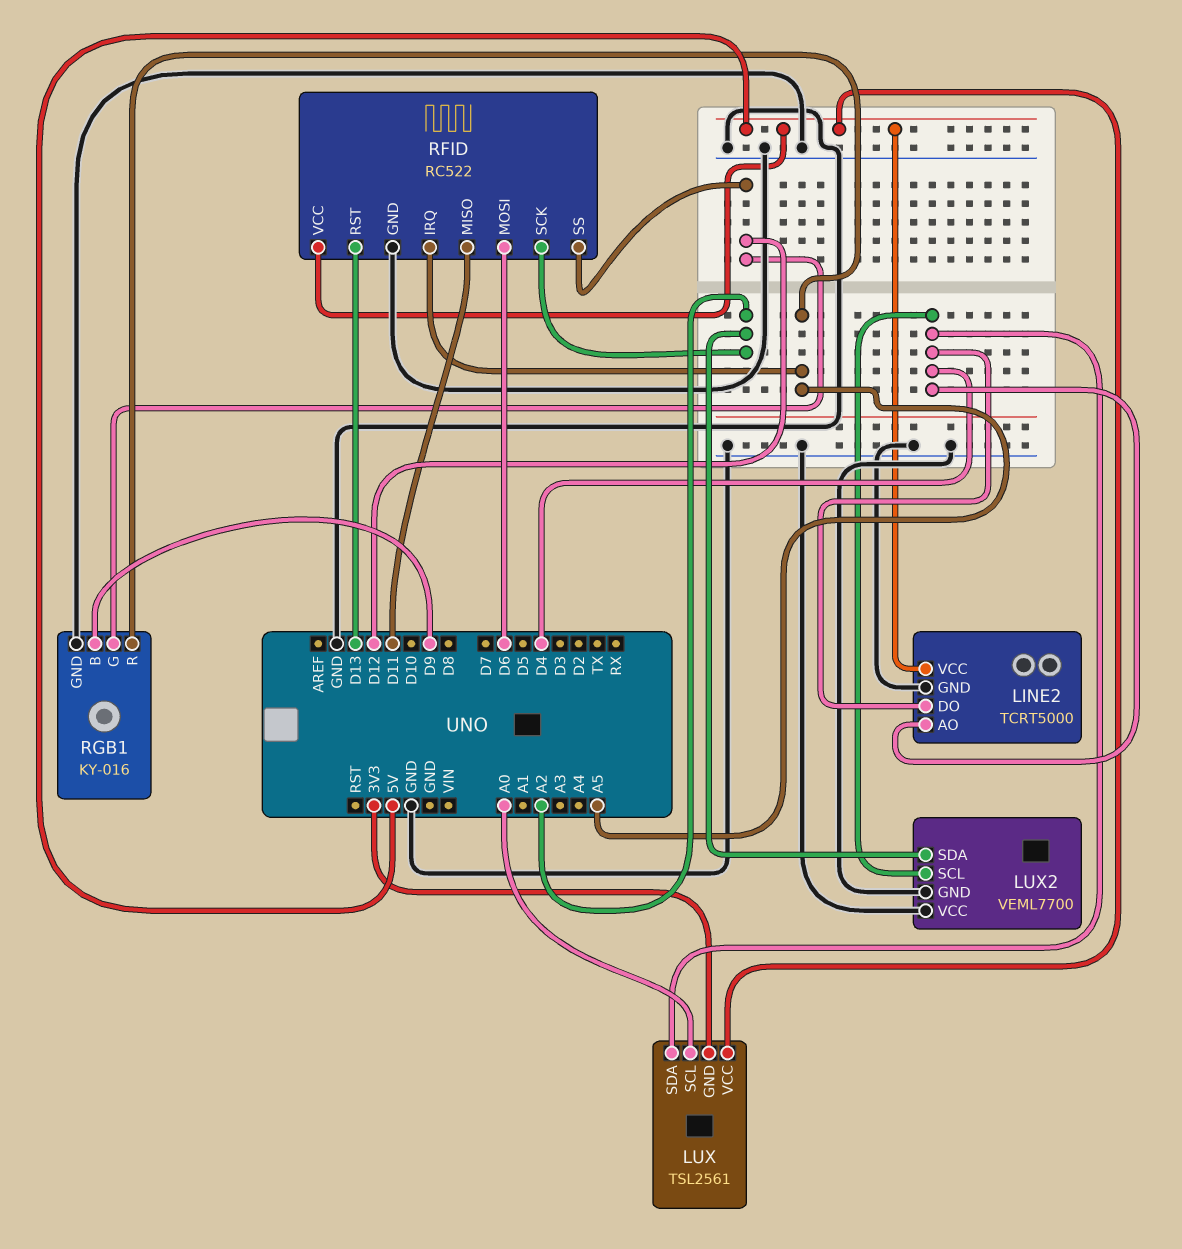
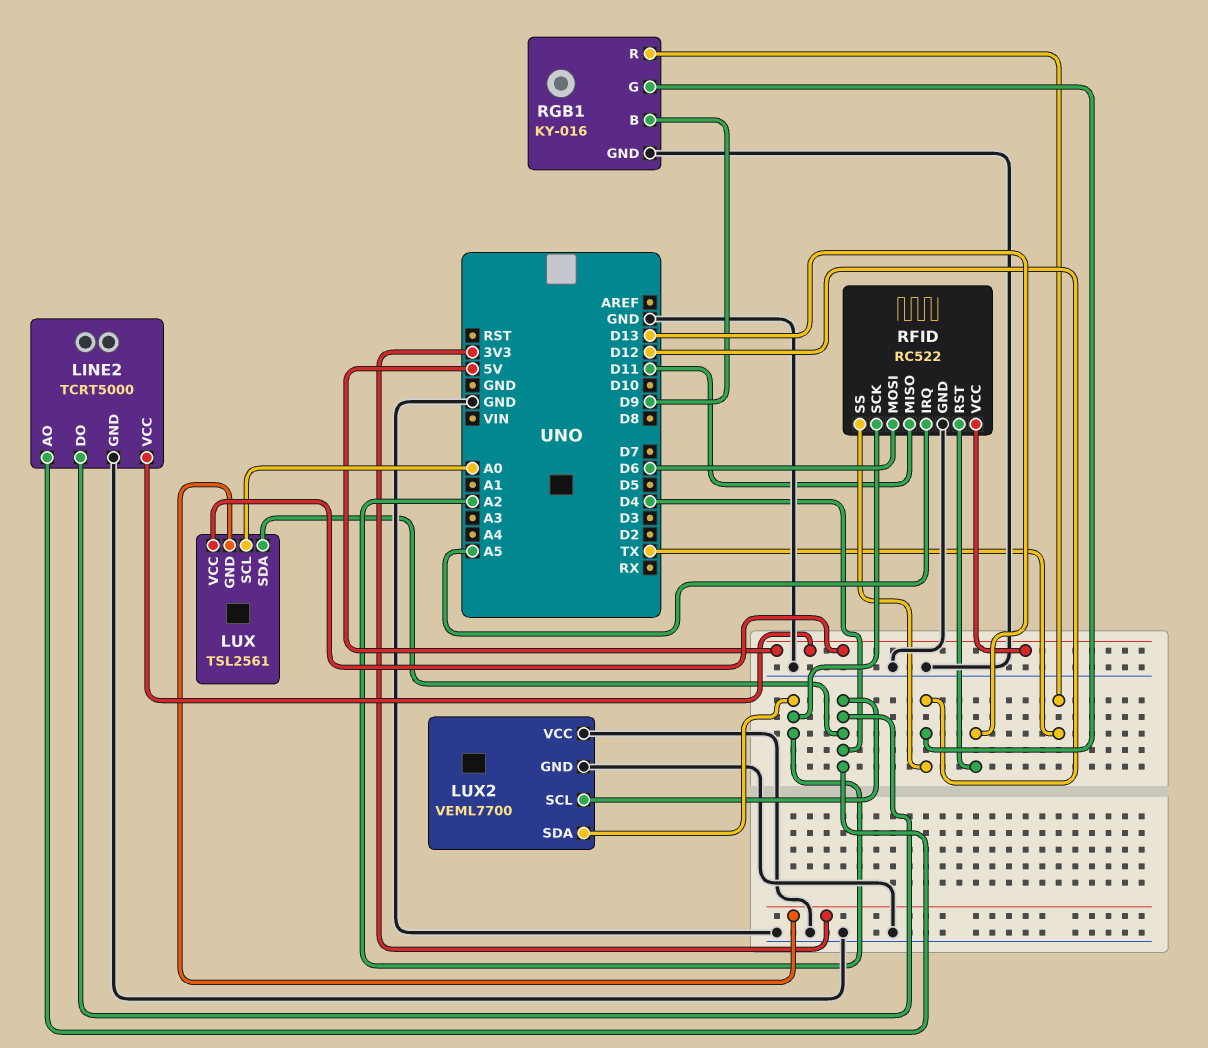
RGB1 pin R: A5 -> TX

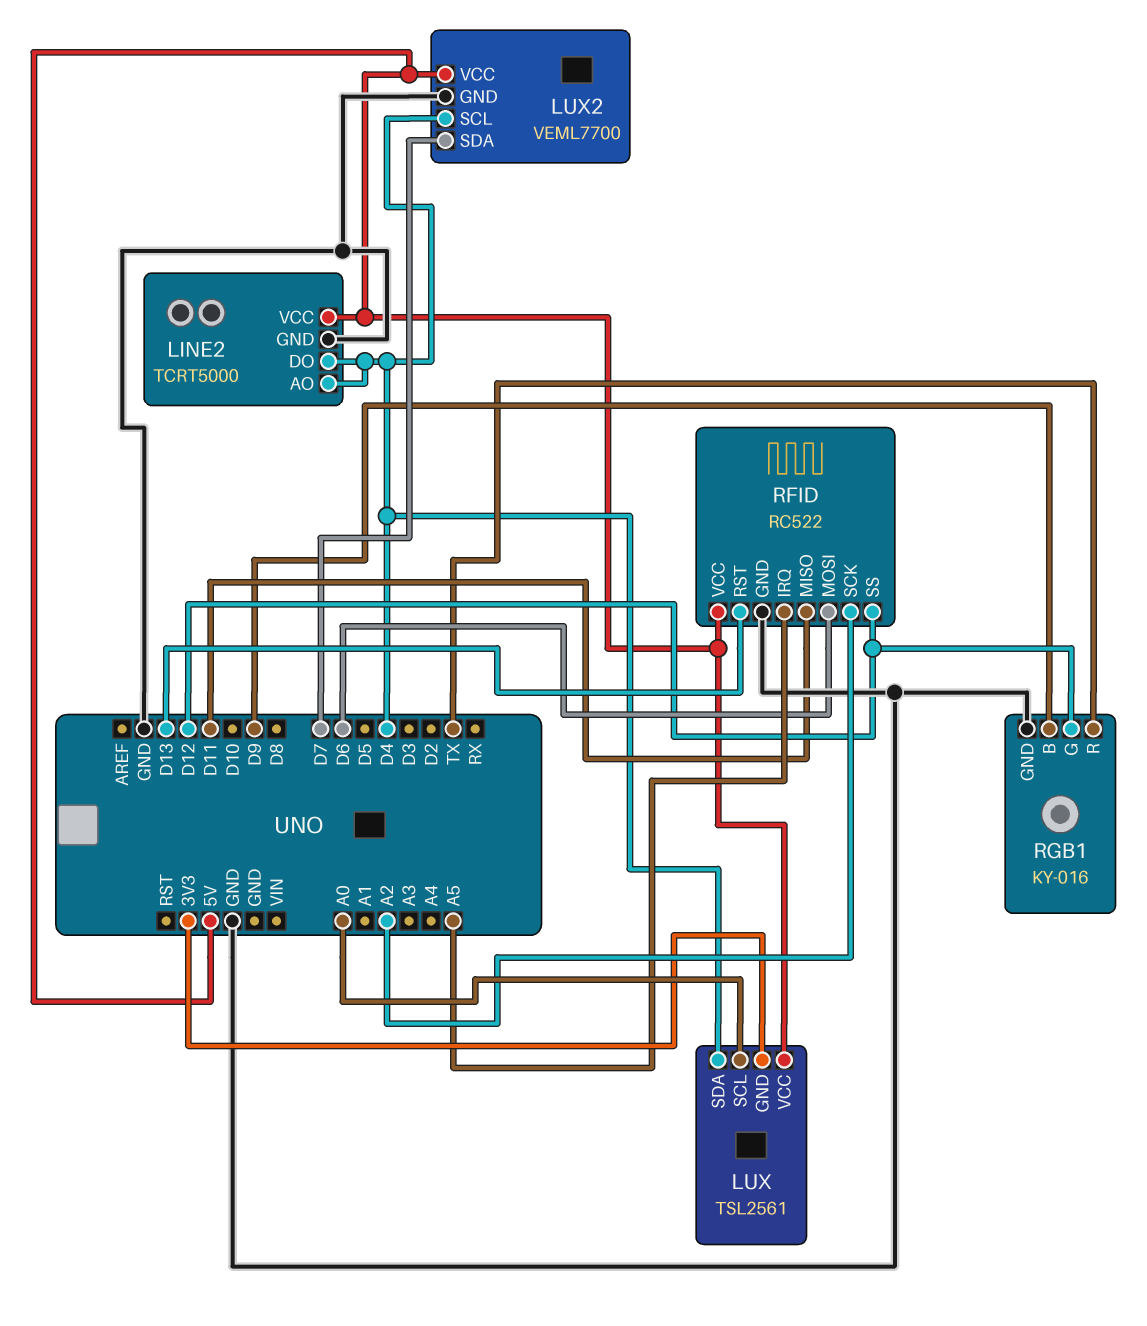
LUX2 pin SDA: A2 -> D7
LUX2 pin VCC: GND -> 5V

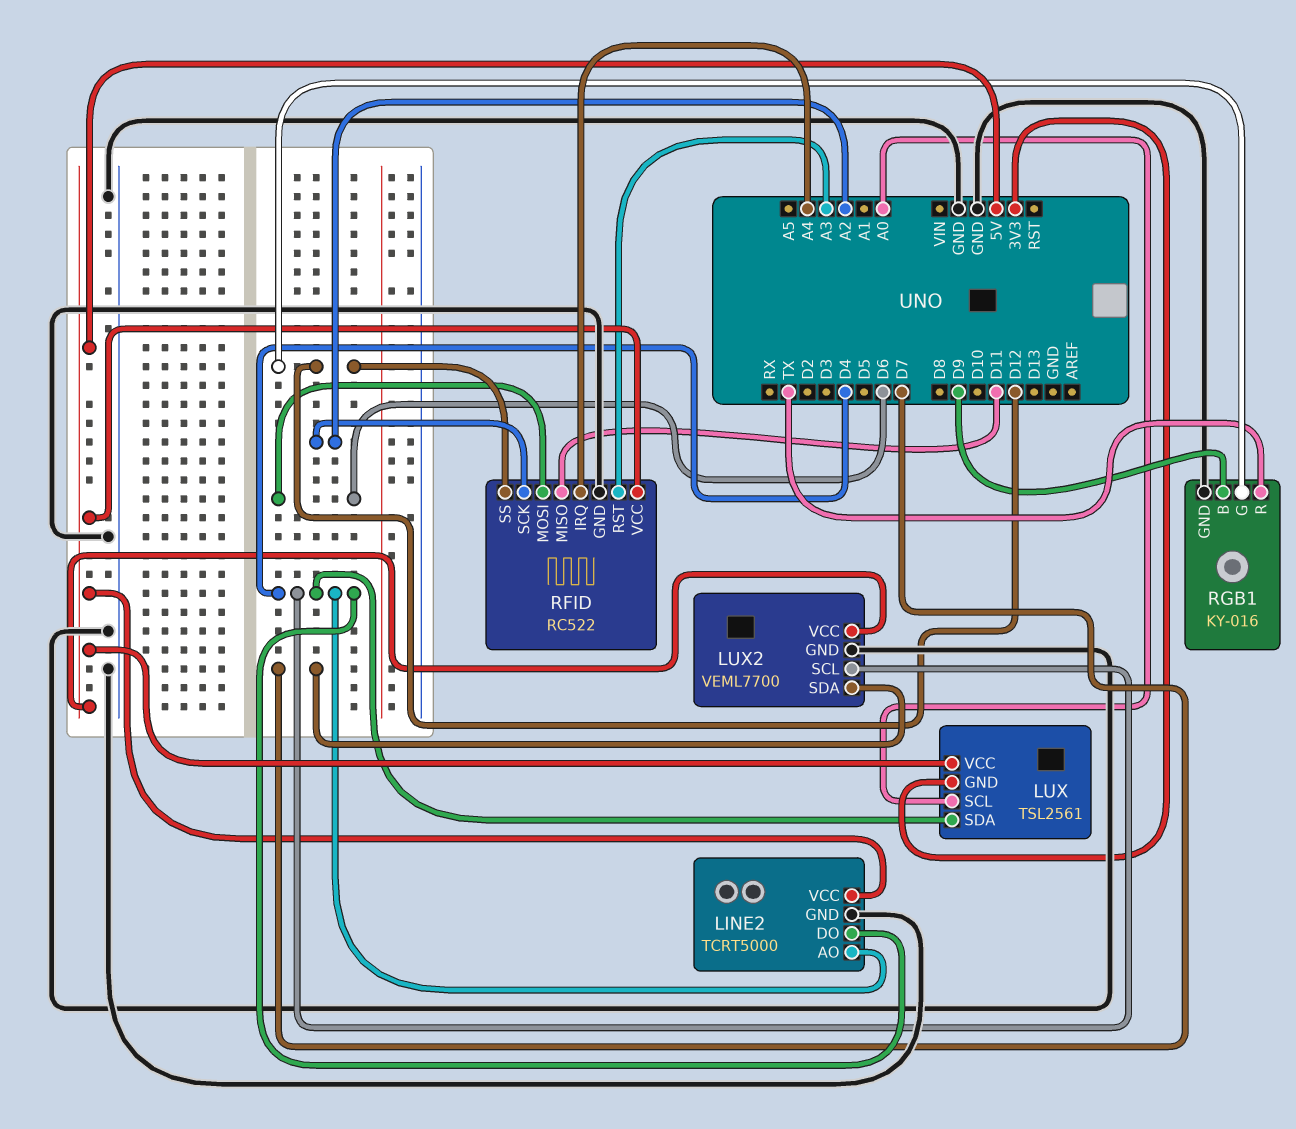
RFID pin IRQ: A5 -> A4
RFID pin RST: D13 -> A3

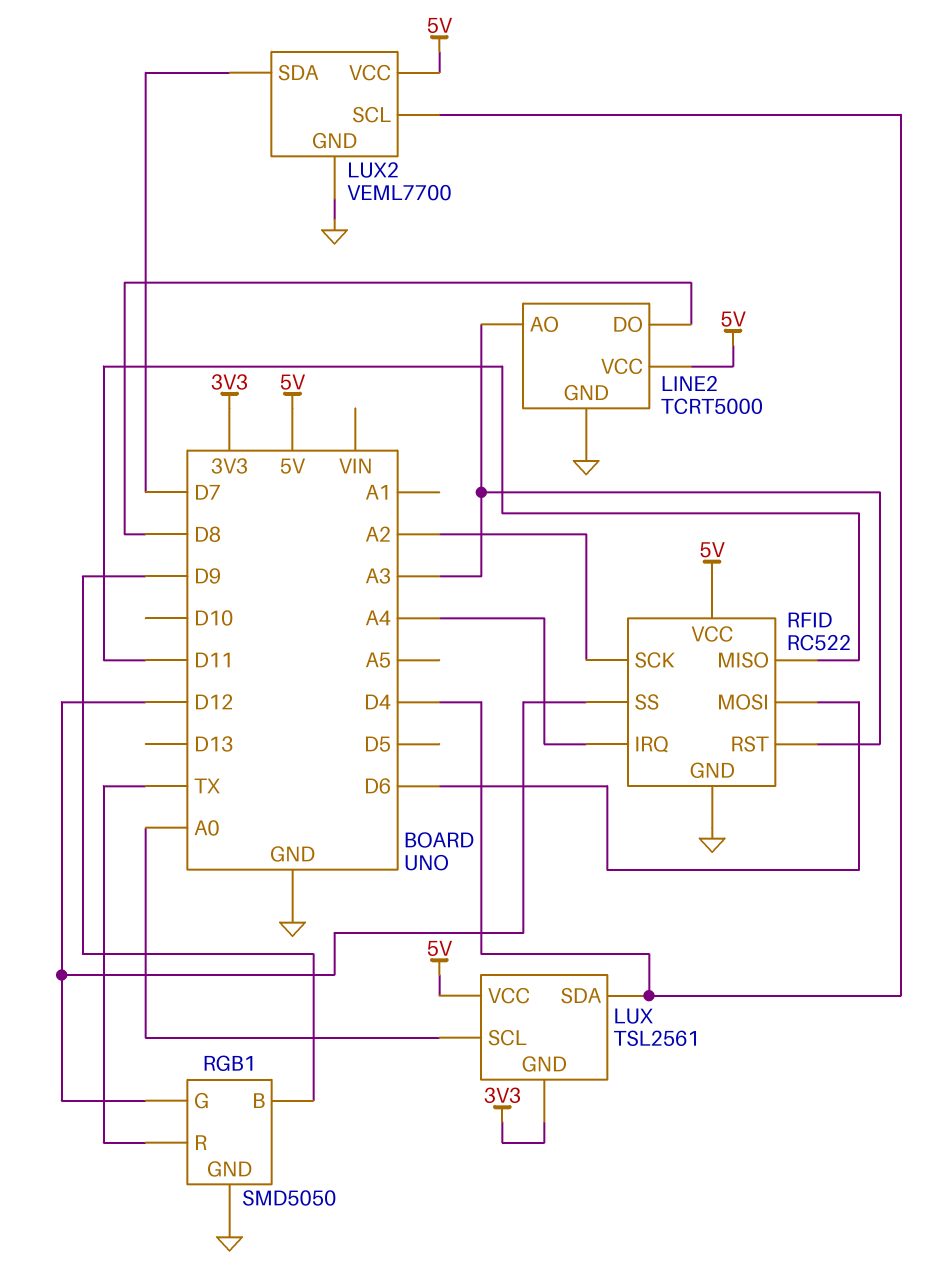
LINE2 pin AO: D4 -> A3
LINE2 pin DO: D4 -> D8
RGB1: KY-016 -> SMD5050

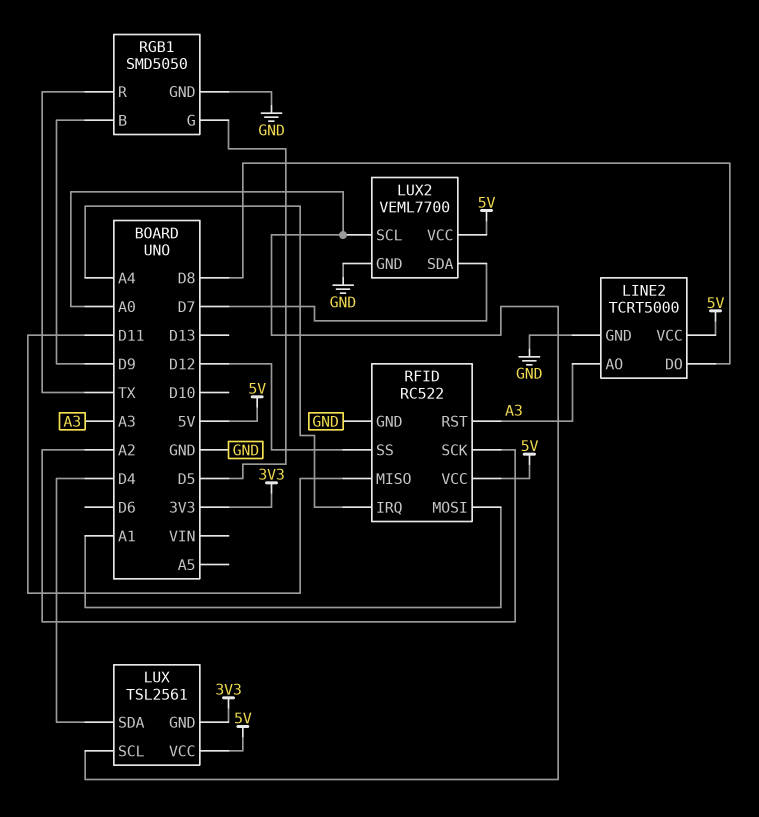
LUX2 pin SCL: D4 -> A0
RFID pin MOSI: D6 -> A1
RGB1 pin G: D12 -> D5

